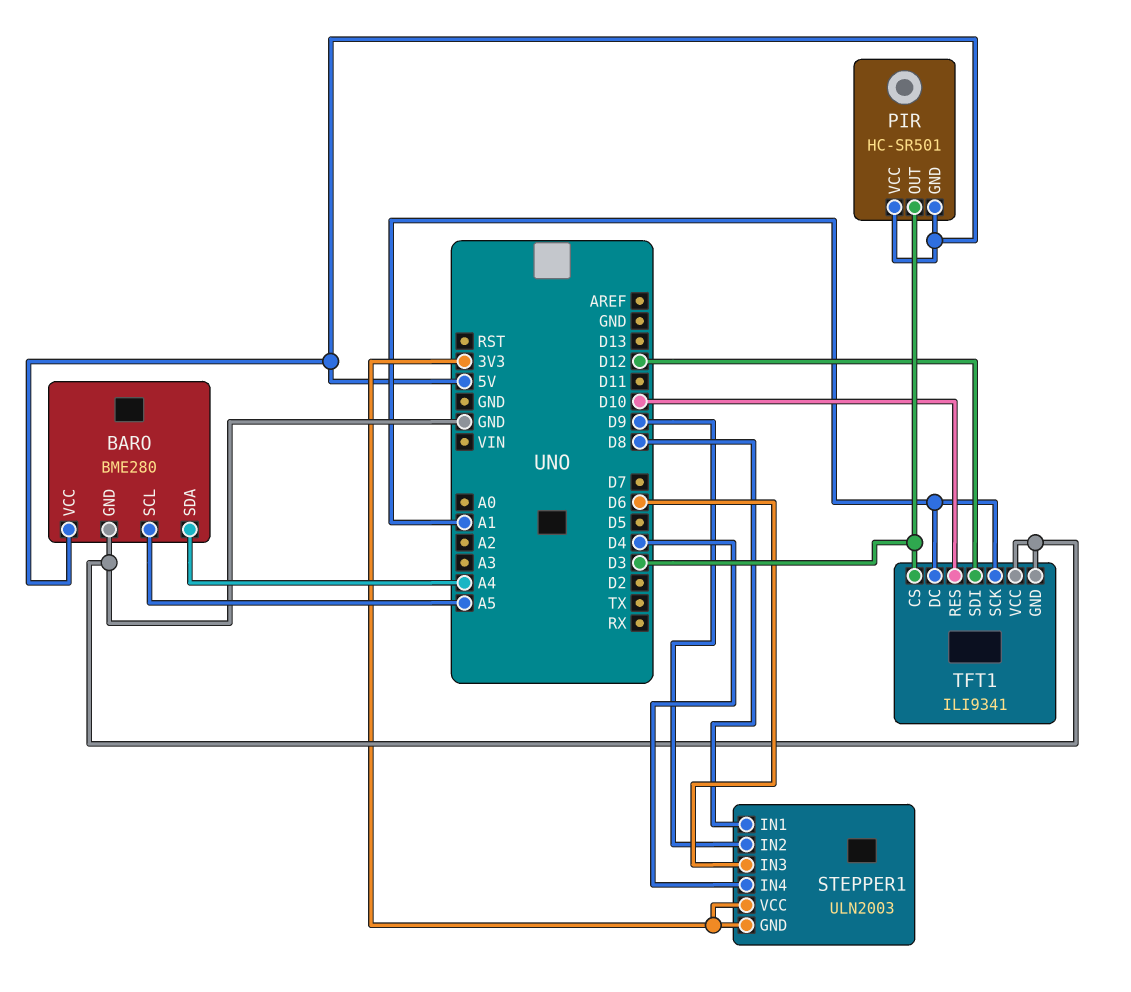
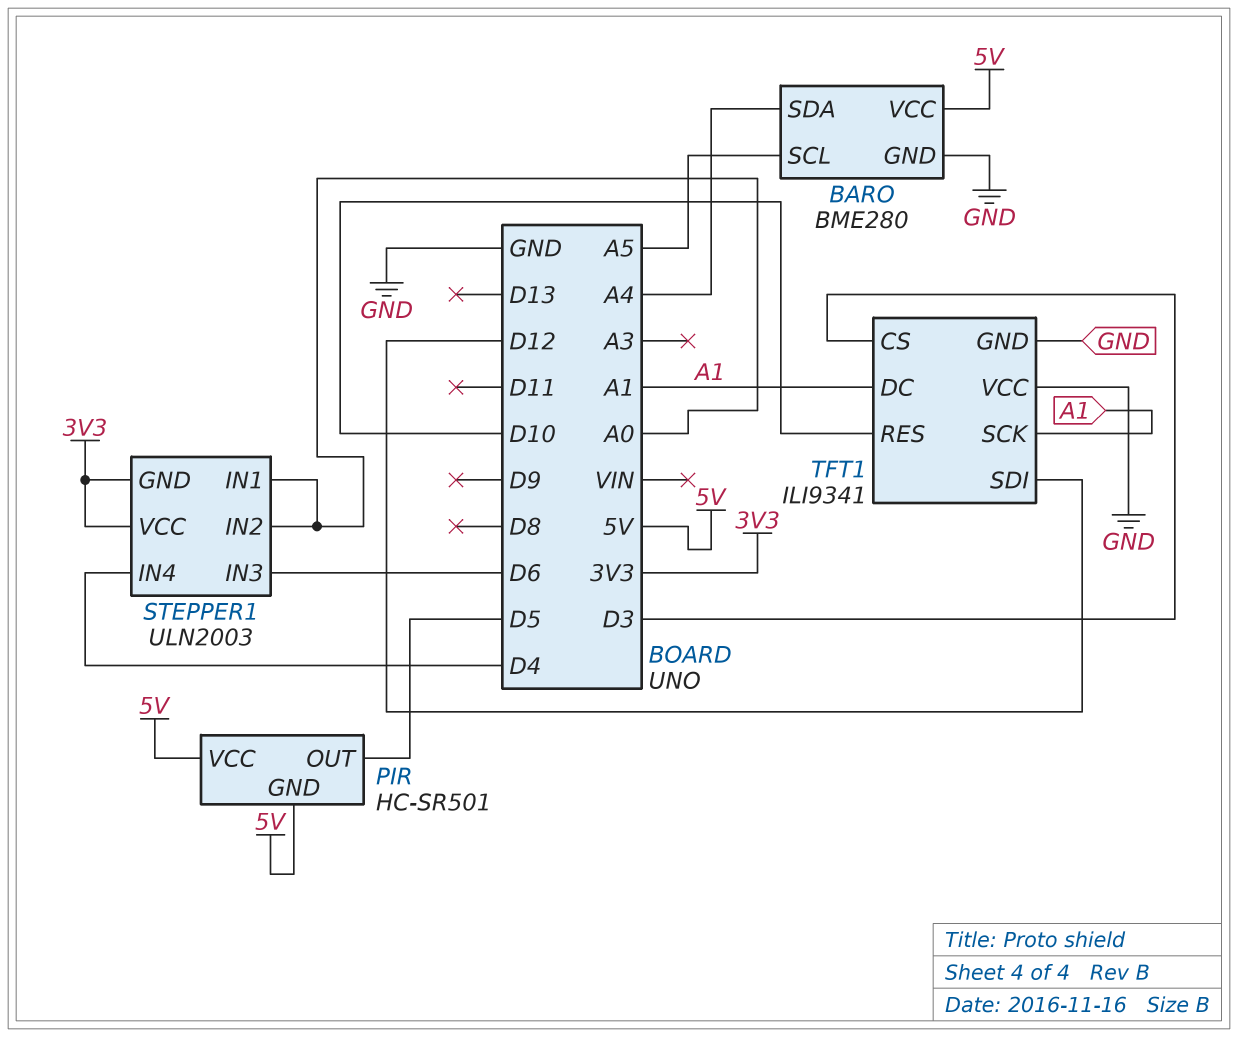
PIR pin OUT: D3 -> D5
STEPPER1 pin IN1: D8 -> A0
STEPPER1 pin IN2: D9 -> A0

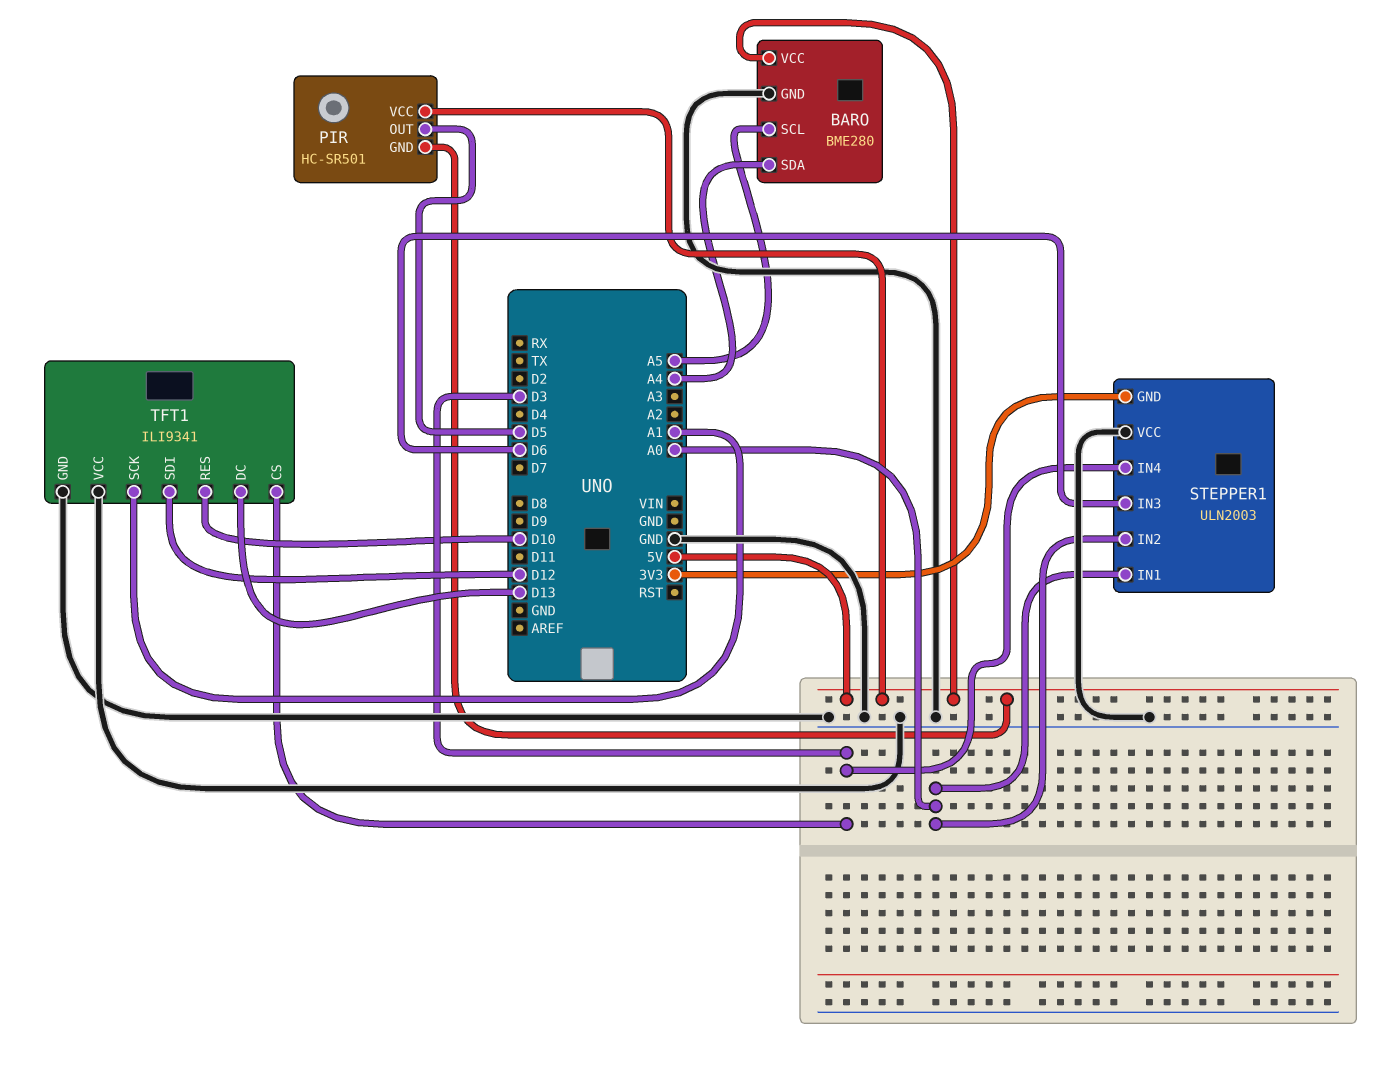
STEPPER1 pin IN4: D4 -> D3
STEPPER1 pin VCC: 3V3 -> GND
TFT1 pin DC: A1 -> D13

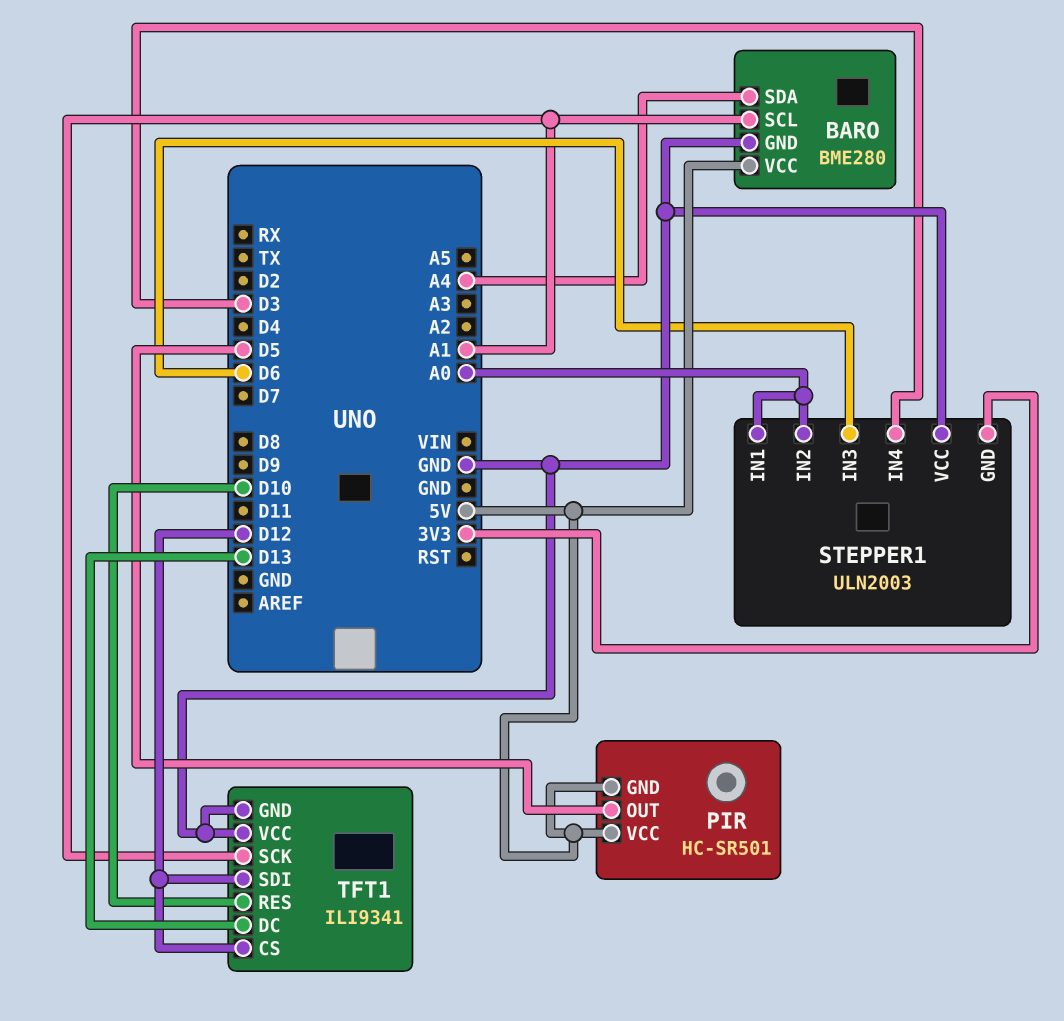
BARO pin SCL: A5 -> A1
TFT1 pin CS: D3 -> D12

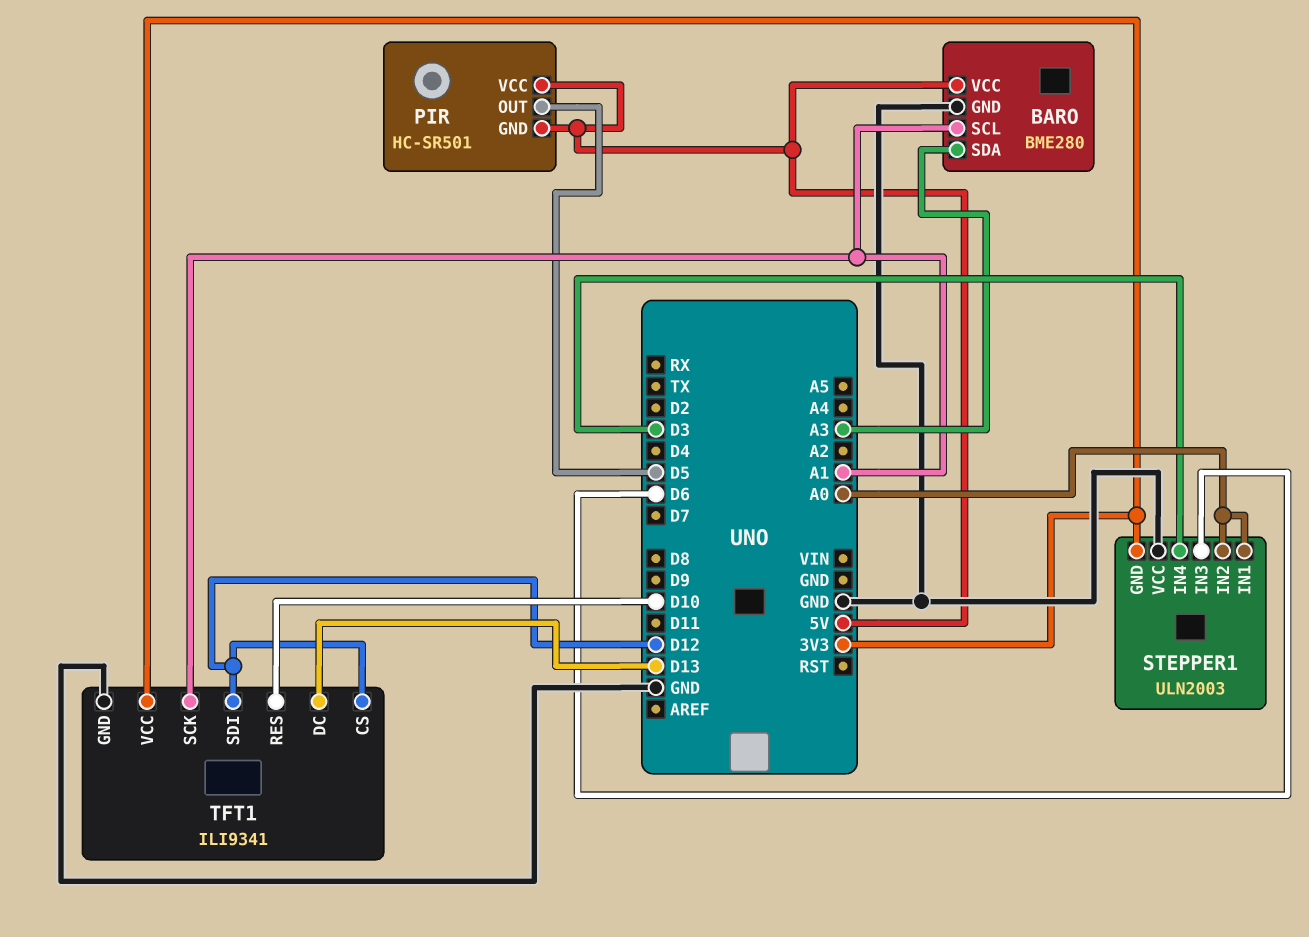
BARO pin SDA: A4 -> A3
TFT1 pin VCC: GND -> 3V3

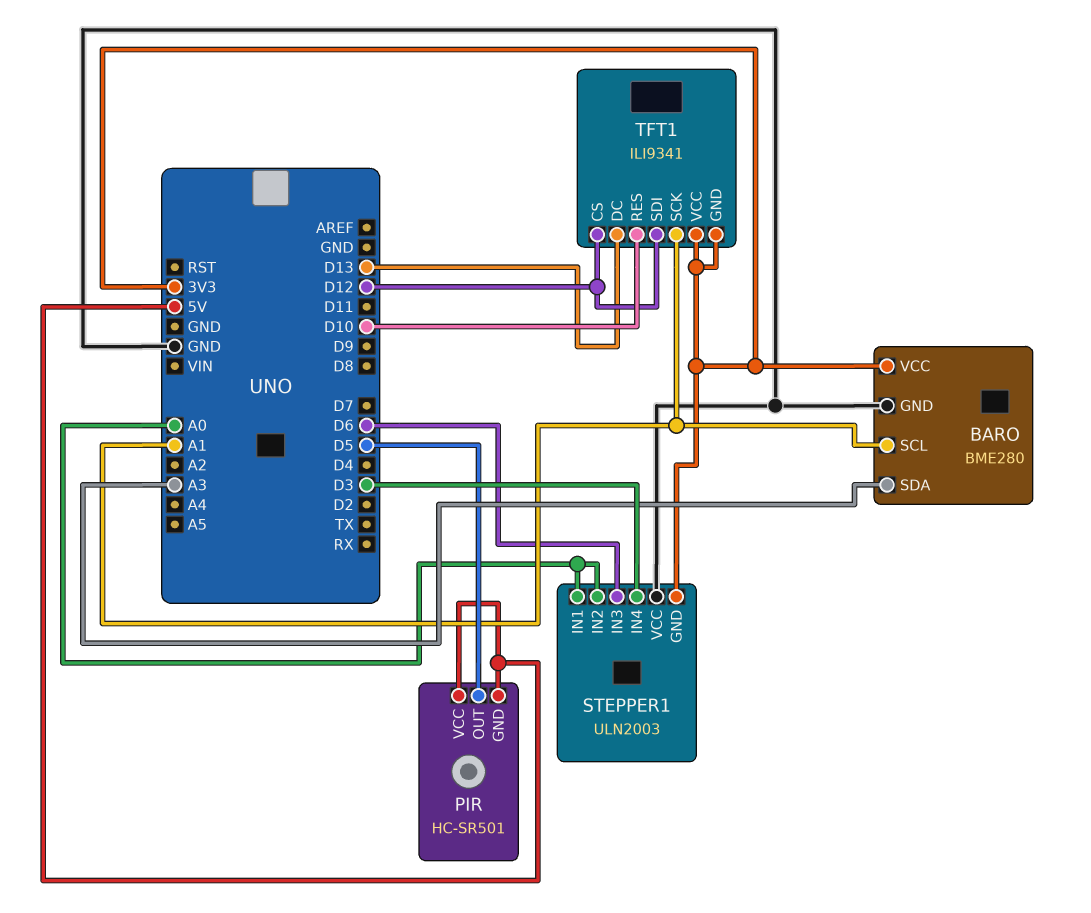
BARO pin VCC: 5V -> 3V3
TFT1 pin GND: GND -> 3V3

